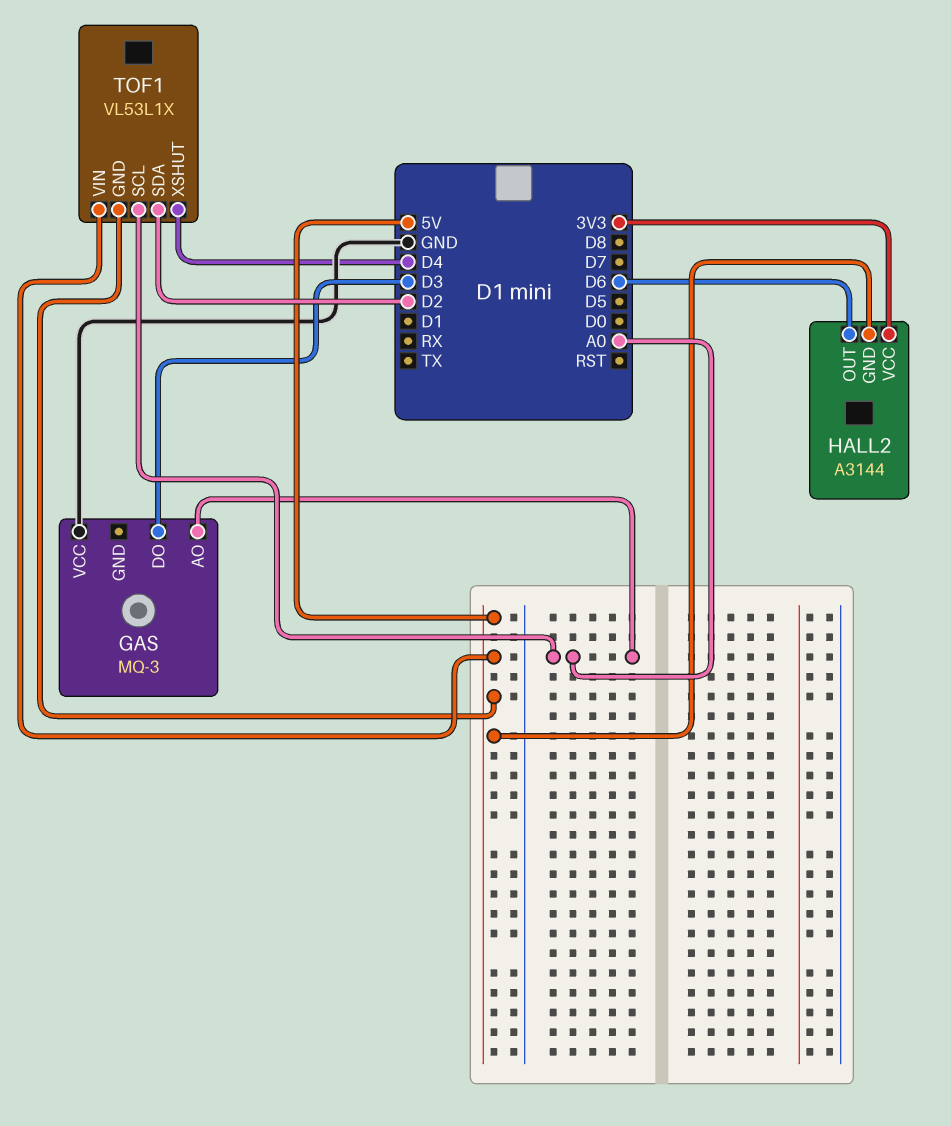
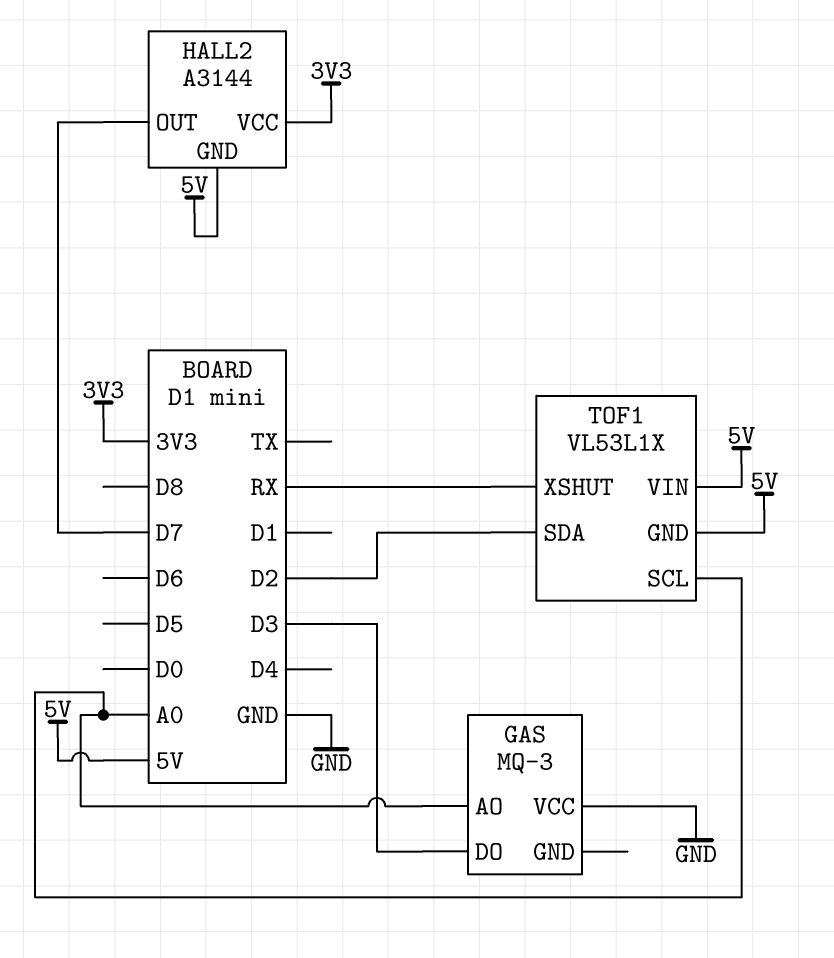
HALL2 pin OUT: D6 -> D7
TOF1 pin XSHUT: D4 -> RX

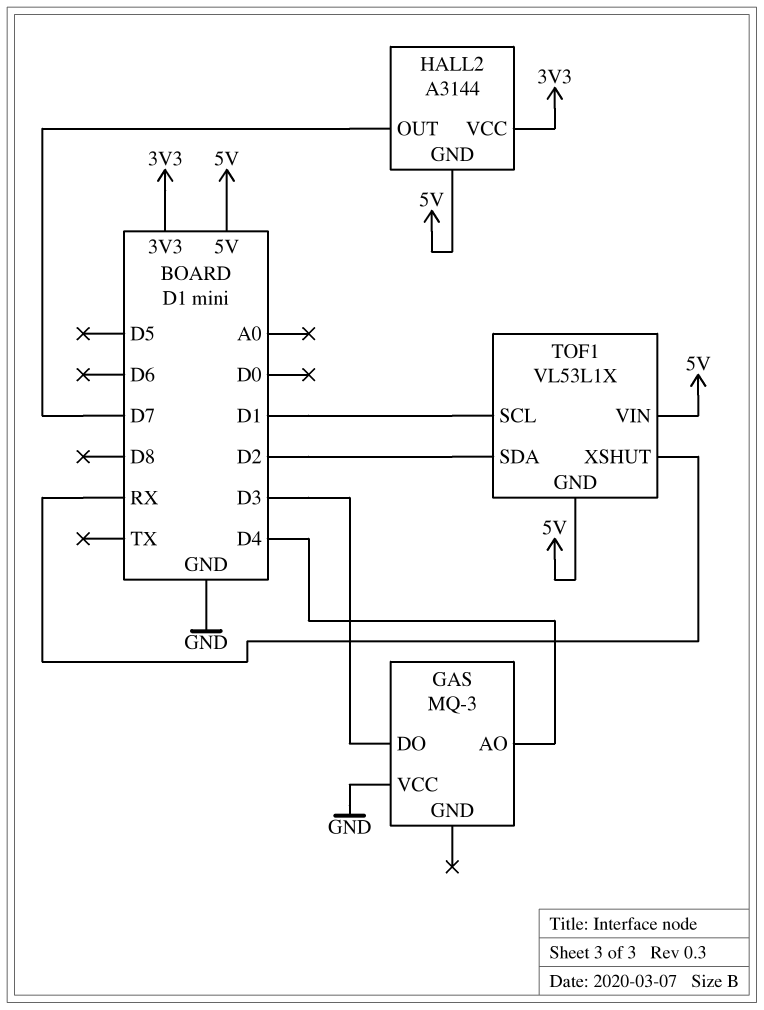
GAS pin AO: A0 -> D4
TOF1 pin SCL: A0 -> D1

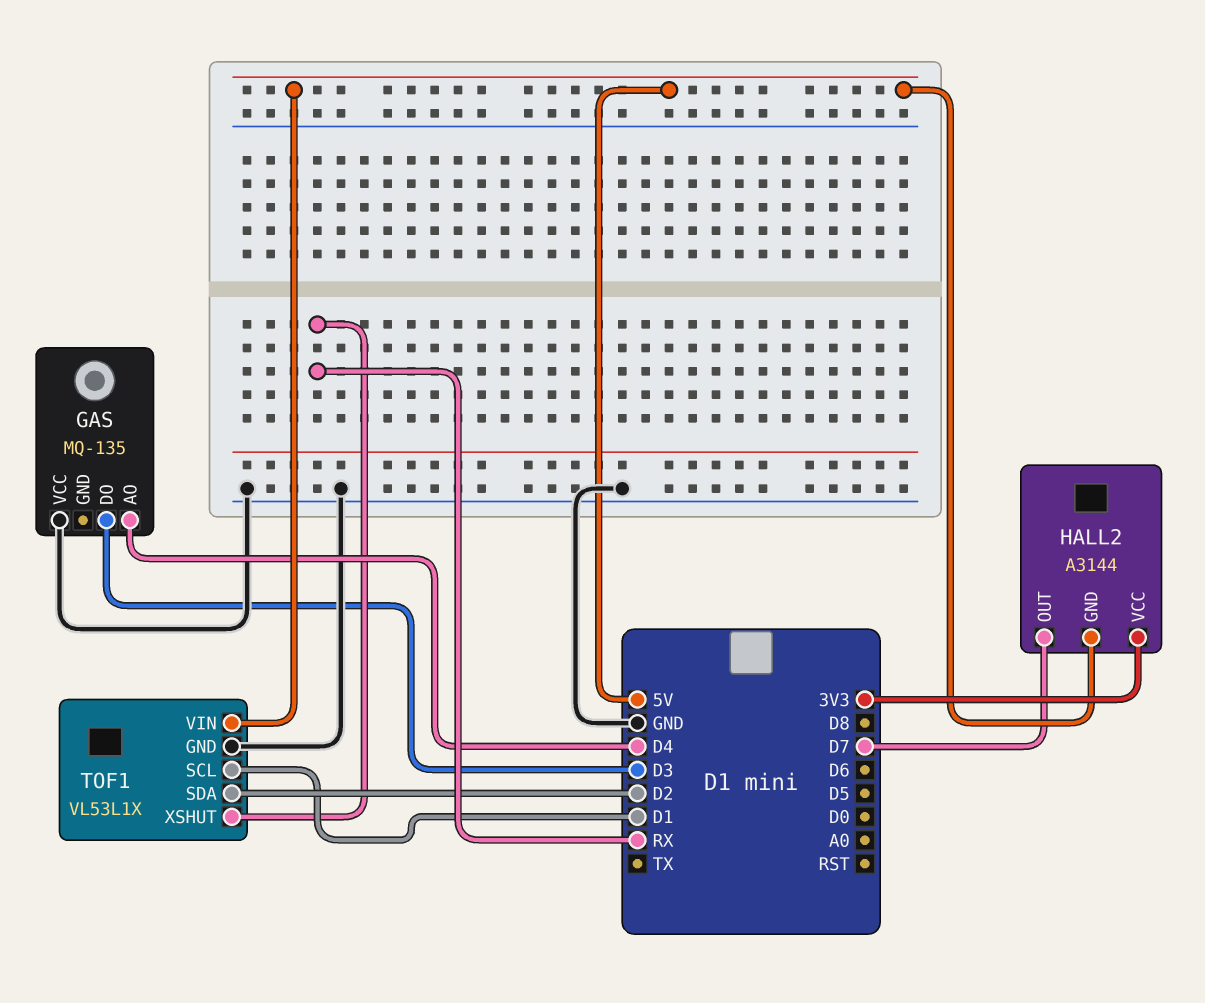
GAS: MQ-3 -> MQ-135
TOF1 pin GND: 5V -> GND

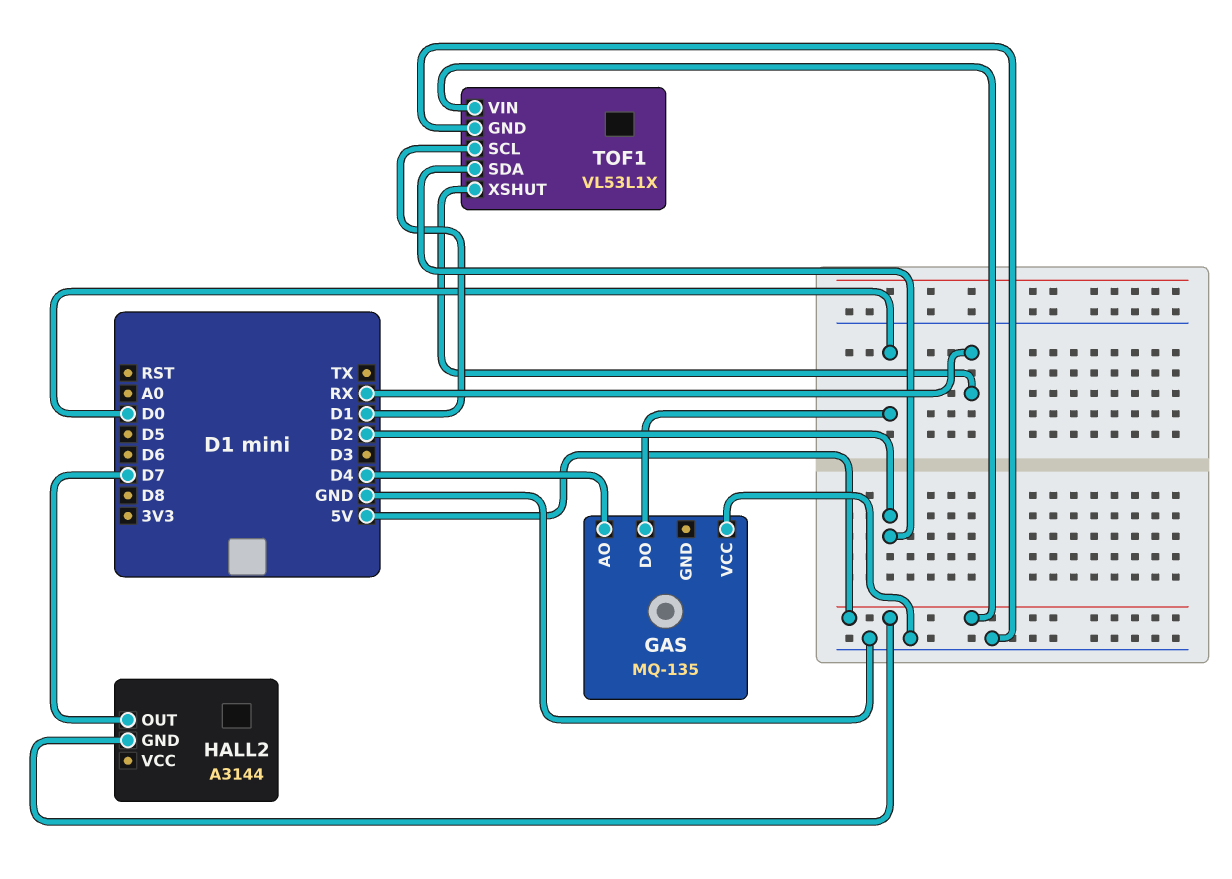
GAS pin DO: D3 -> D0
HALL2 pin VCC: 3V3 -> none

